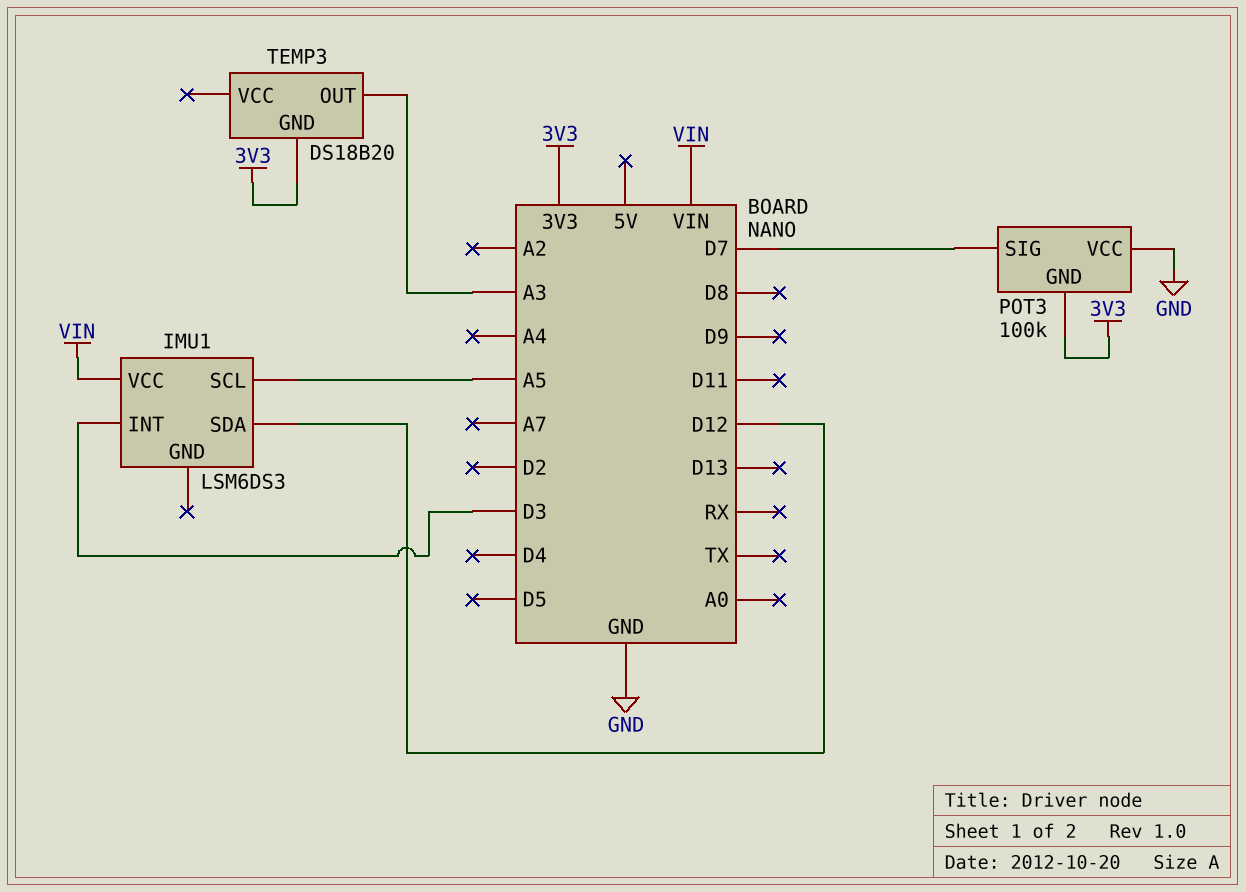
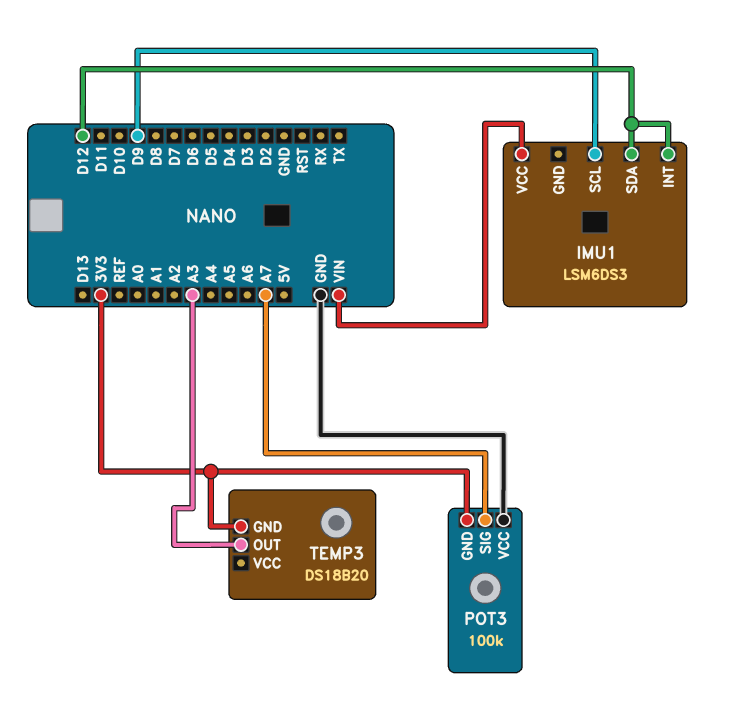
IMU1 pin INT: D3 -> D12
IMU1 pin SCL: A5 -> D9
POT3 pin SIG: D7 -> A7

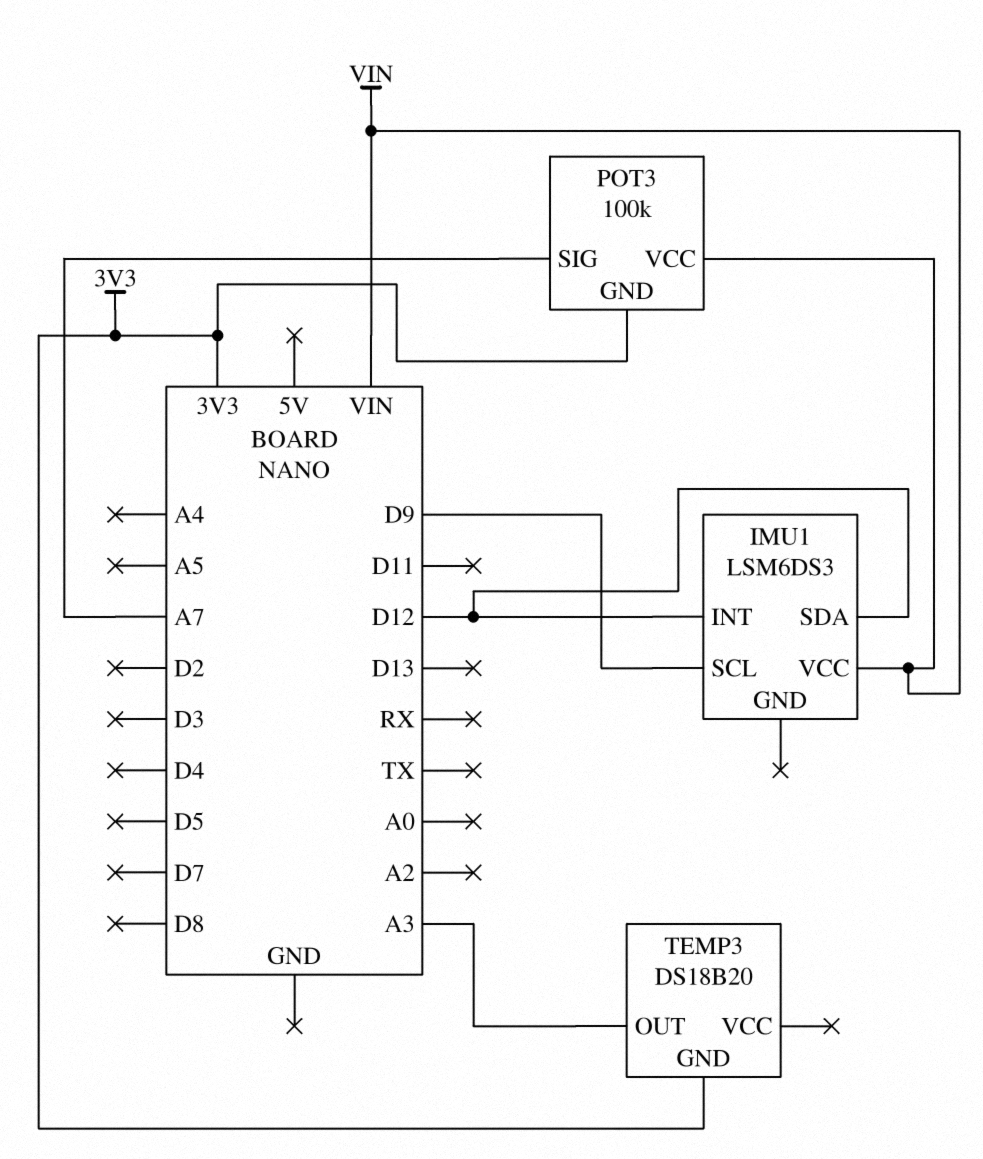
POT3 pin VCC: GND -> VIN

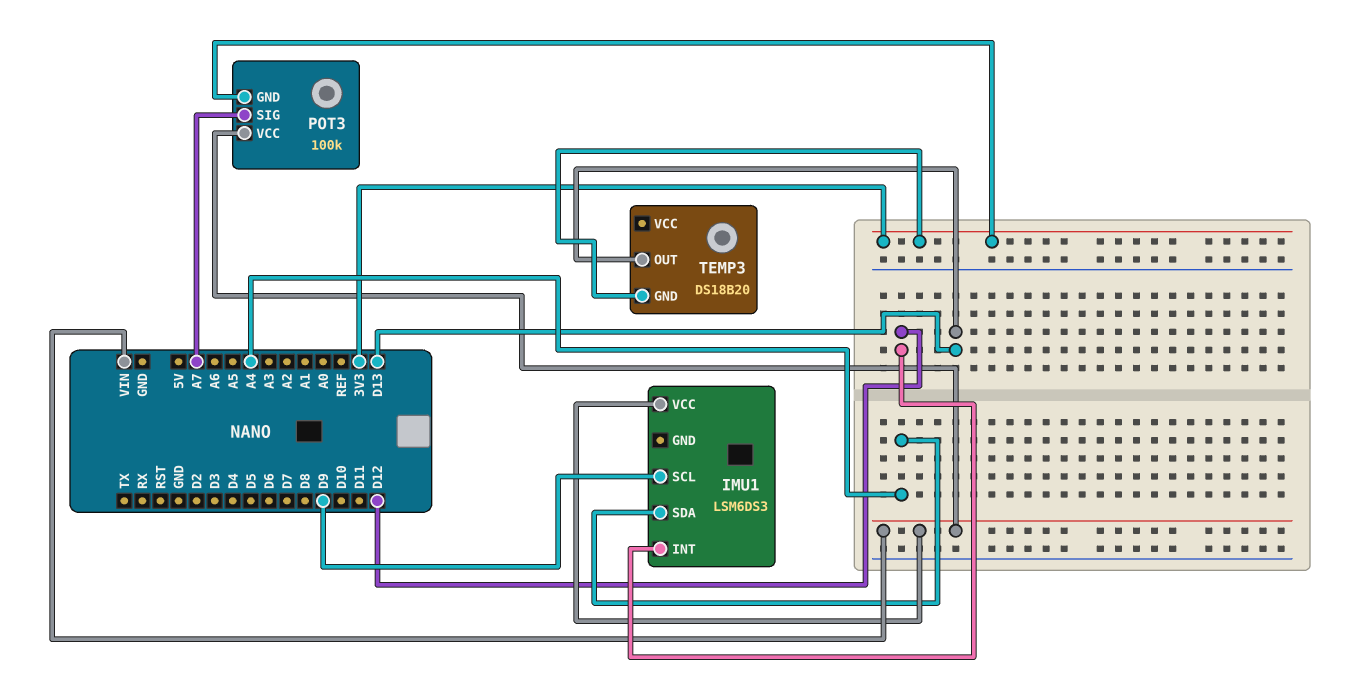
IMU1 pin SDA: D12 -> A4
TEMP3 pin OUT: A3 -> D13

